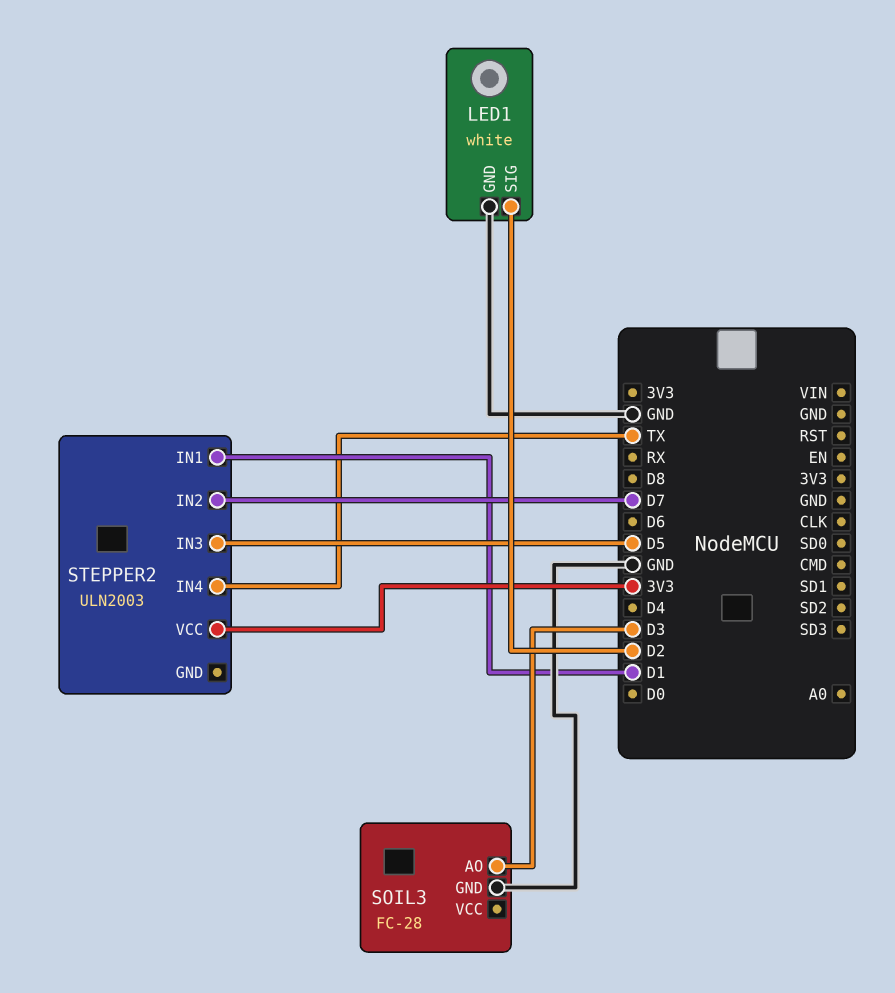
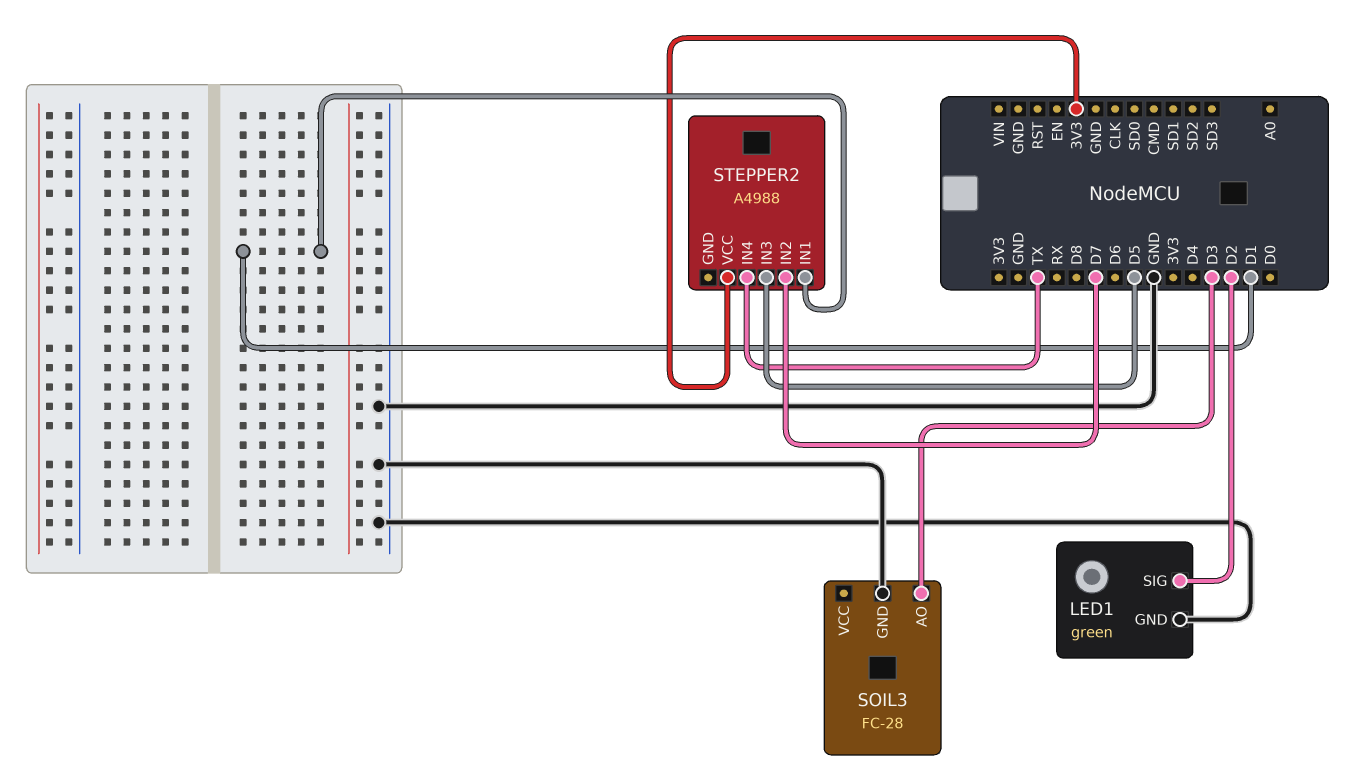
LED1: white -> green
STEPPER2: ULN2003 -> A4988

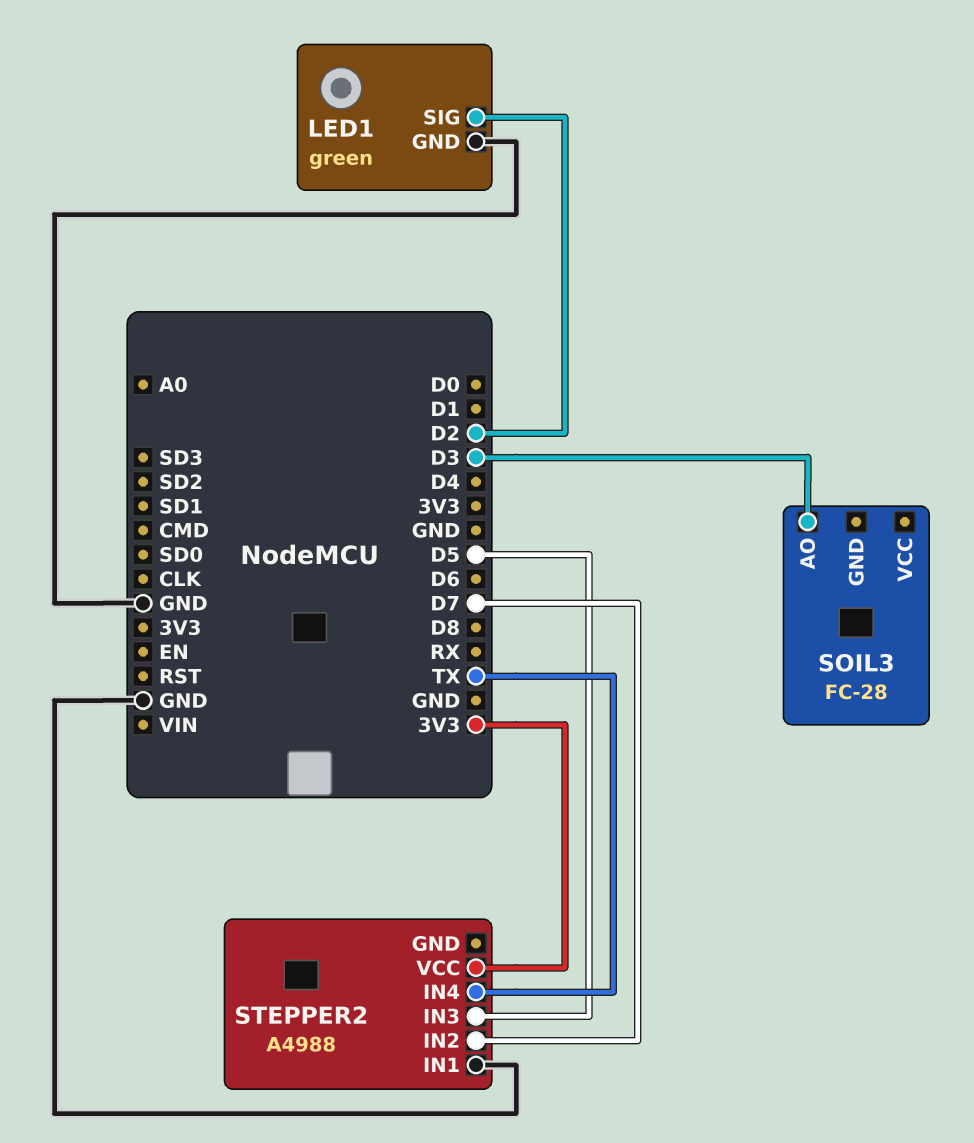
SOIL3 pin GND: GND -> none
STEPPER2 pin IN1: D1 -> GND

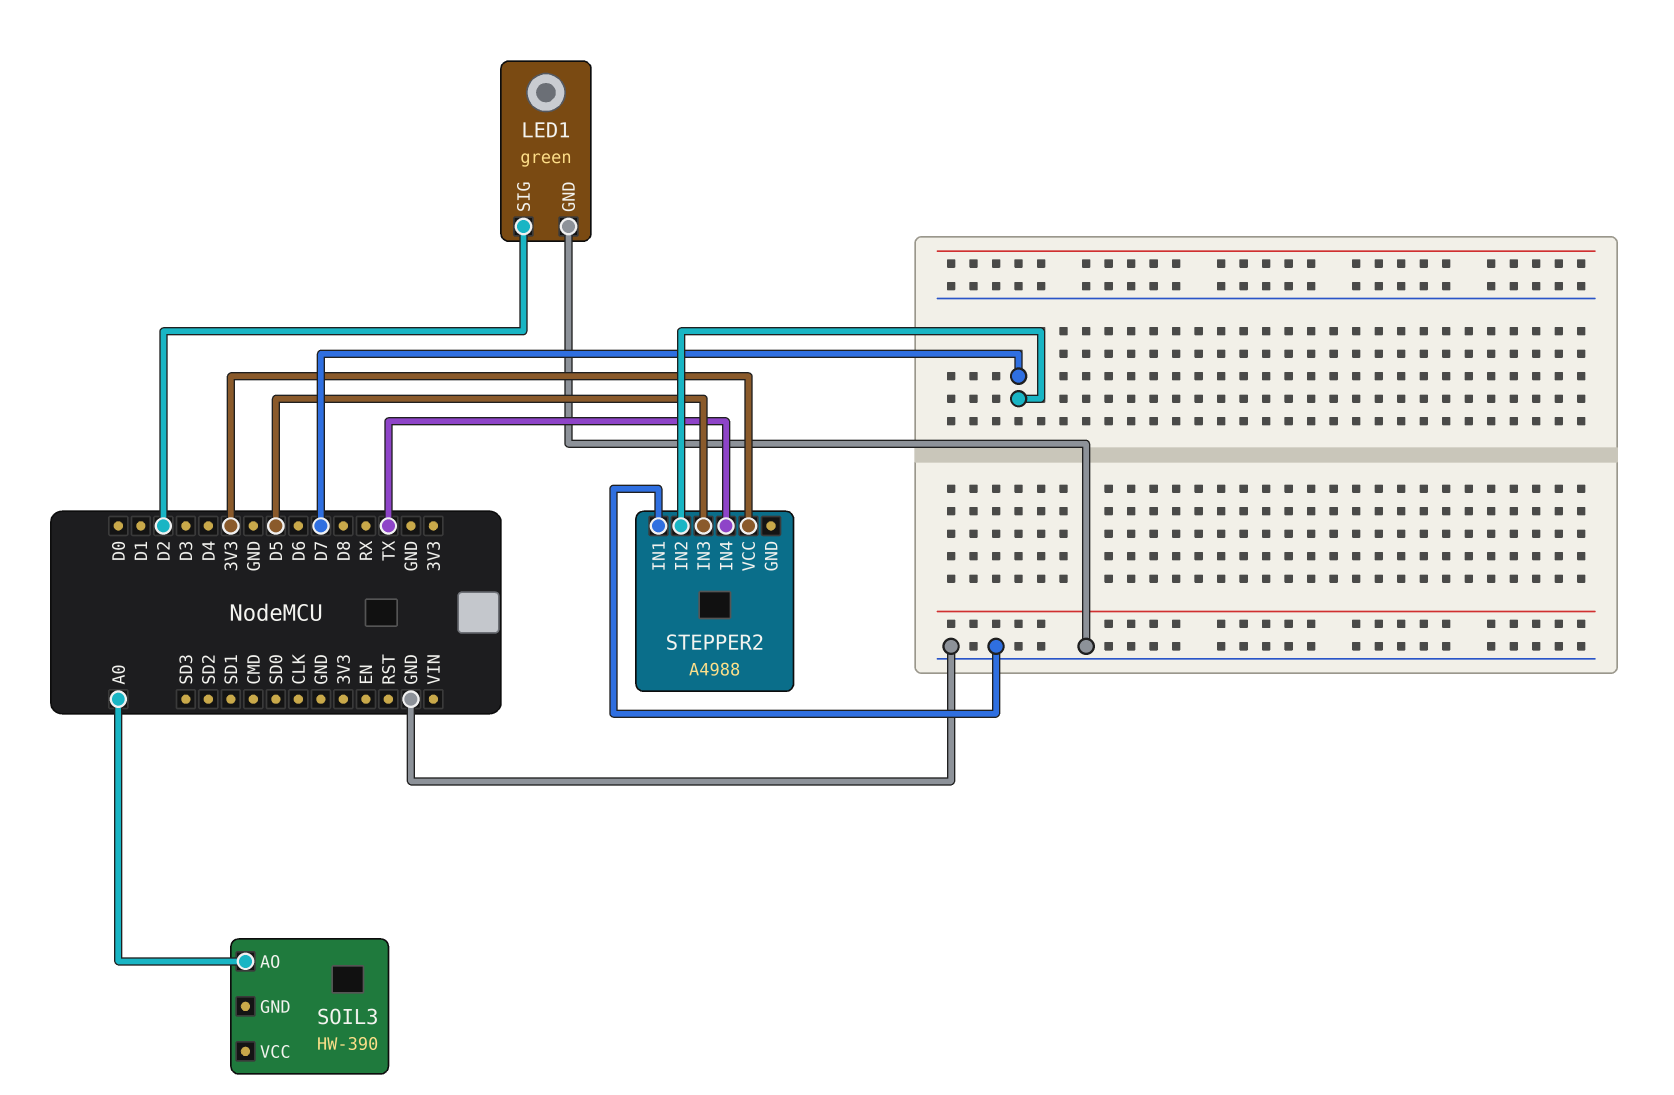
SOIL3: FC-28 -> HW-390
SOIL3 pin AO: D3 -> A0

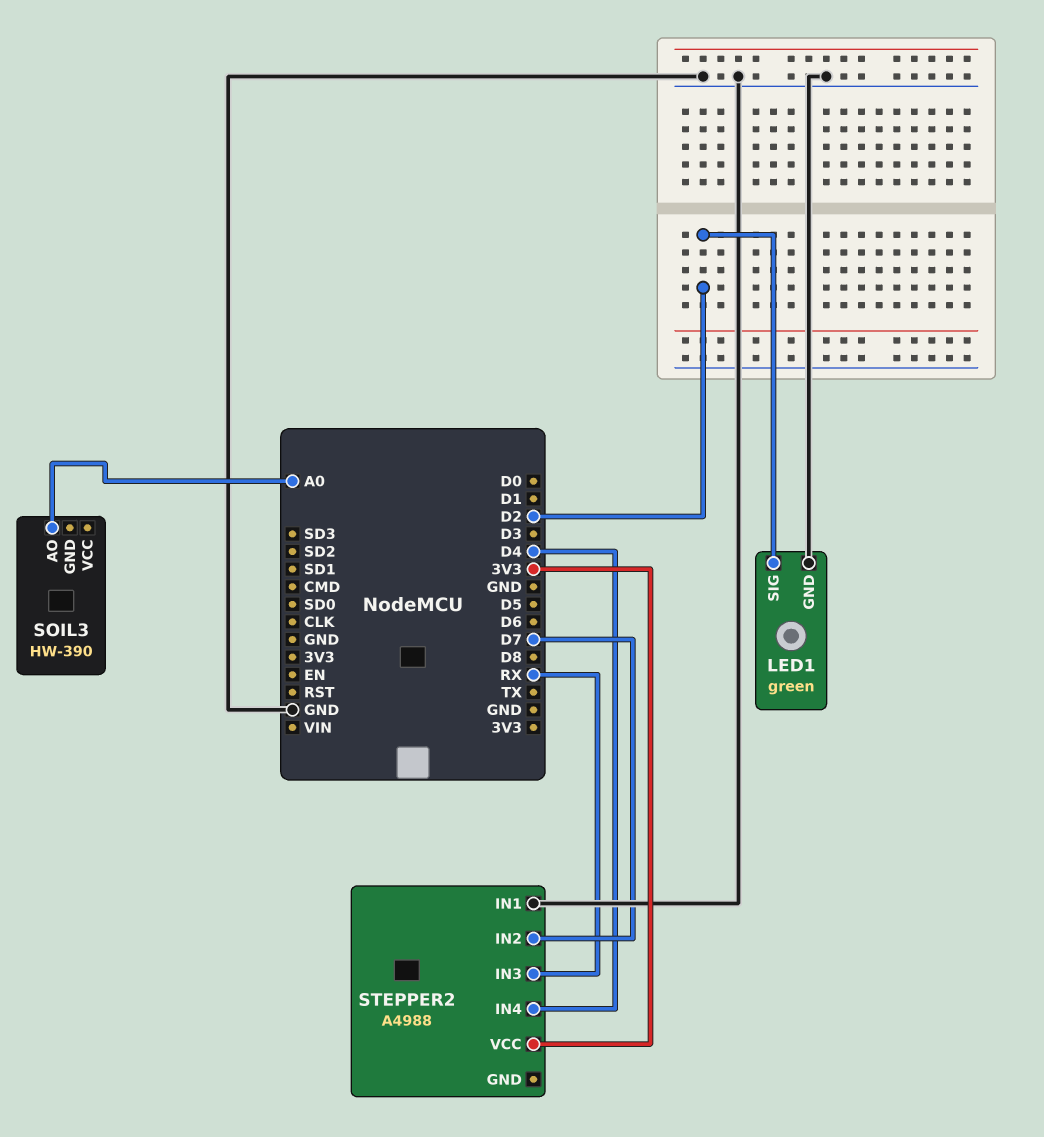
STEPPER2 pin IN3: D5 -> RX
STEPPER2 pin IN4: TX -> D4

